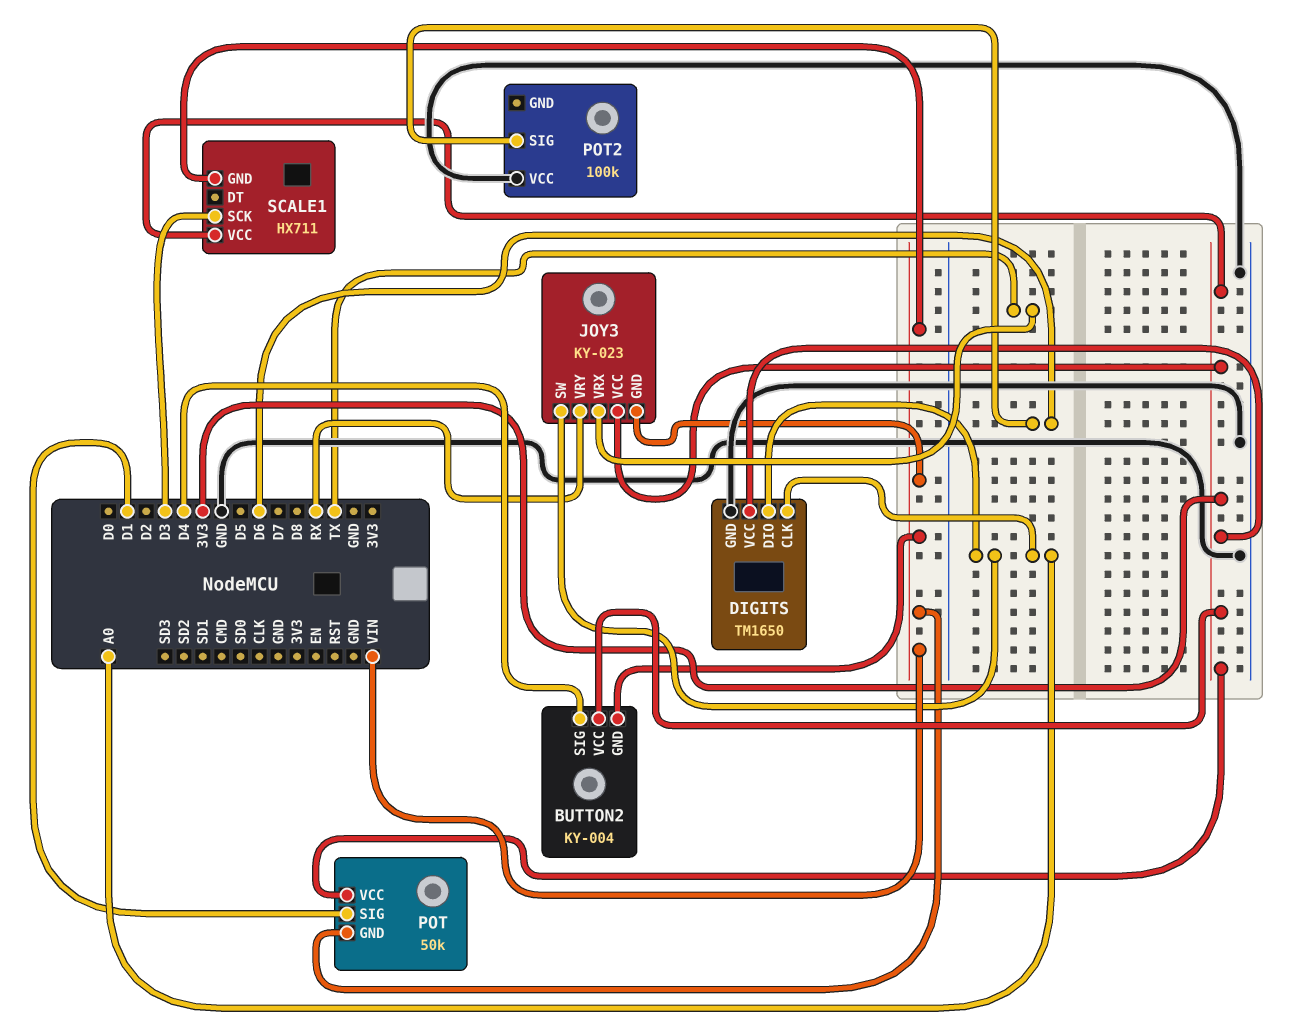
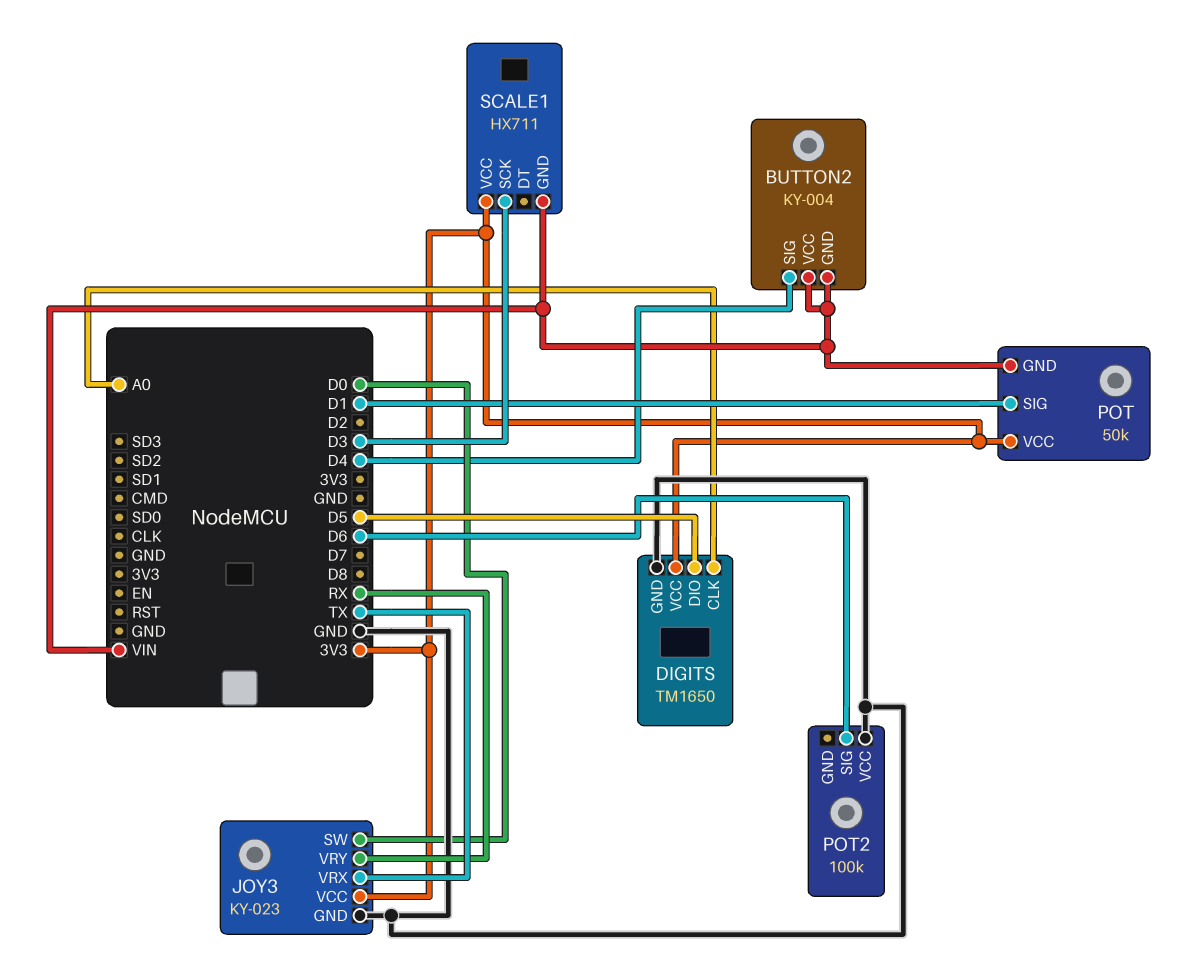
BUTTON2 pin VCC: 3V3 -> VIN
DIGITS pin DIO: A0 -> D5
JOY3 pin GND: VIN -> GND
JOY3 pin SW: A0 -> D0

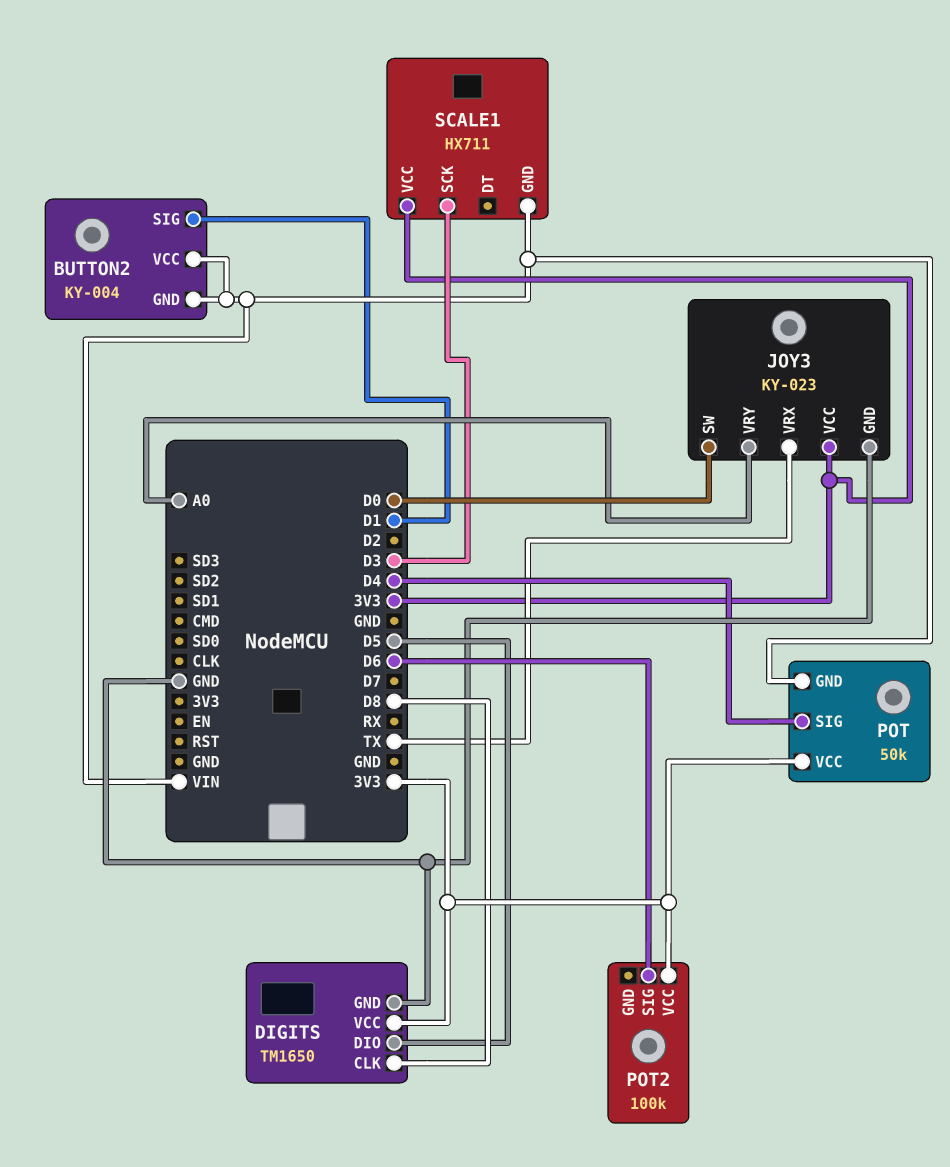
BUTTON2 pin SIG: D4 -> D1
DIGITS pin CLK: A0 -> D8
JOY3 pin VRY: RX -> A0
POT pin SIG: D1 -> D4
POT2 pin VCC: GND -> 3V3

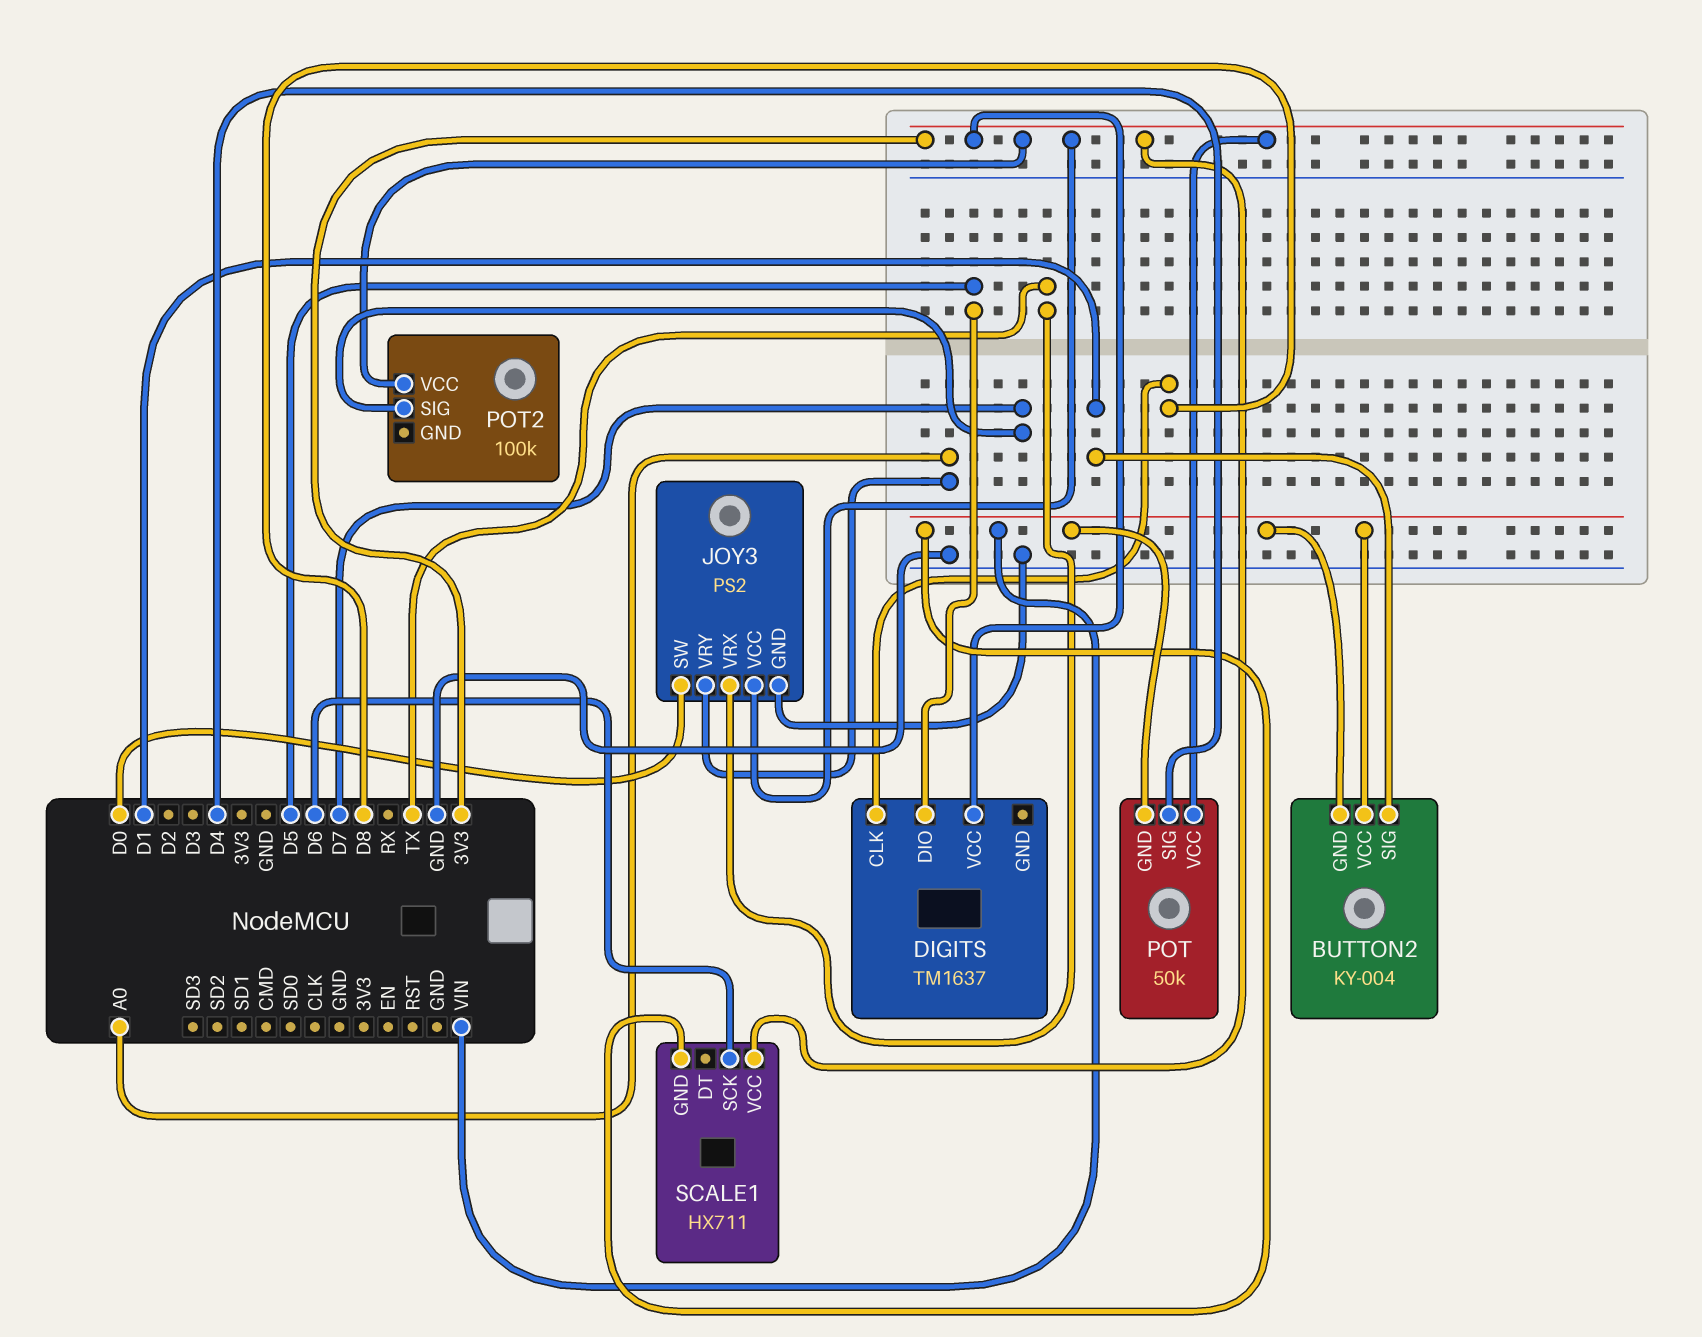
DIGITS: TM1650 -> TM1637
DIGITS pin GND: GND -> none
JOY3: KY-023 -> PS2
POT2 pin SIG: D6 -> D7
SCALE1 pin SCK: D3 -> D6

